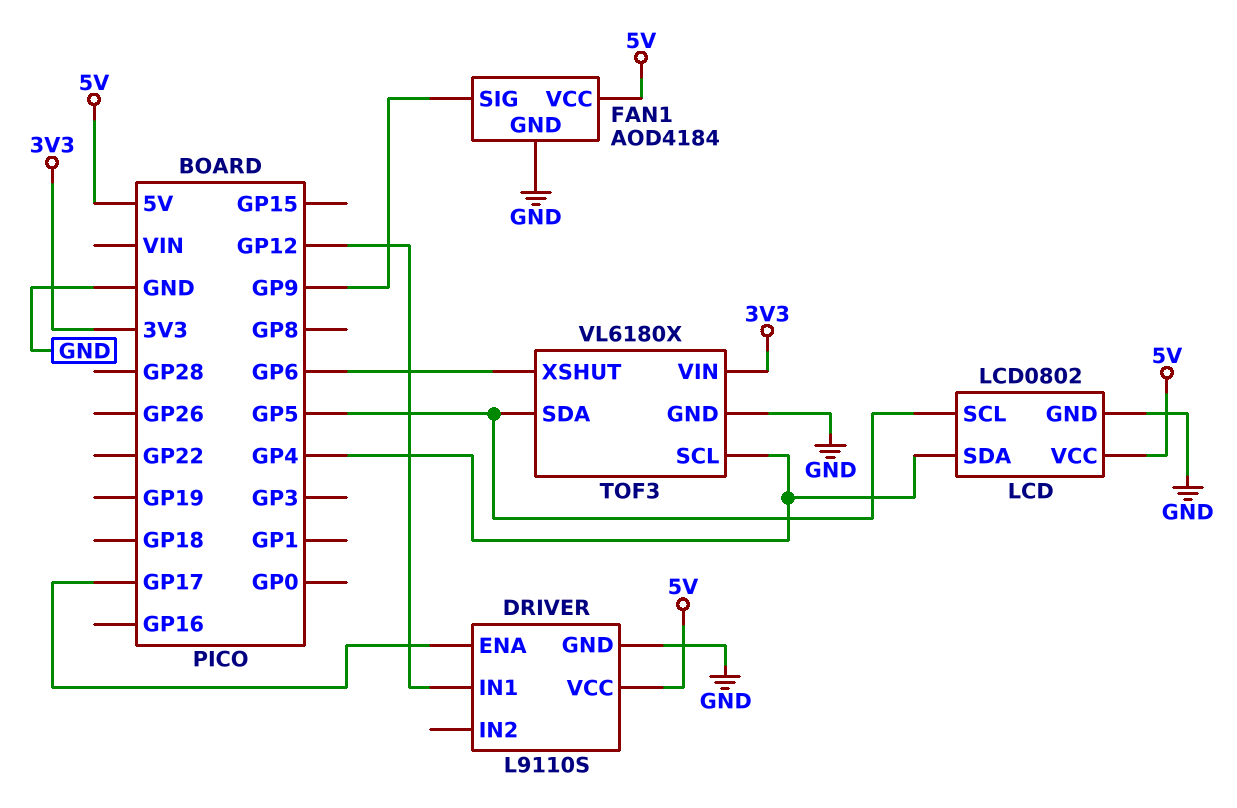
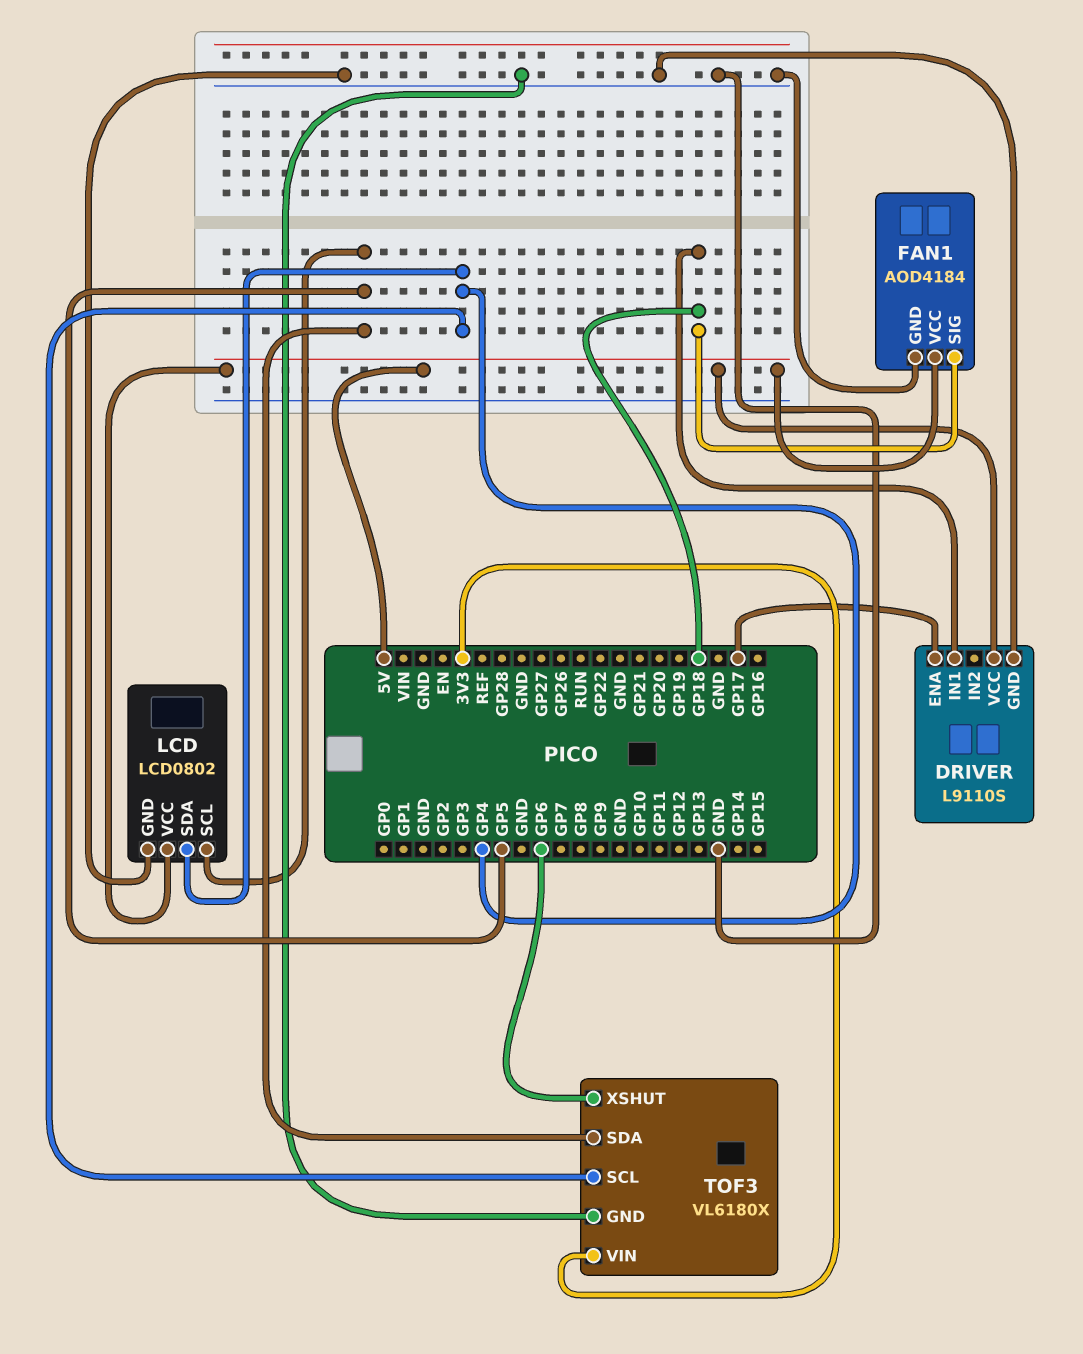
DRIVER pin IN1: GP12 -> GP18
FAN1 pin SIG: GP9 -> GP18

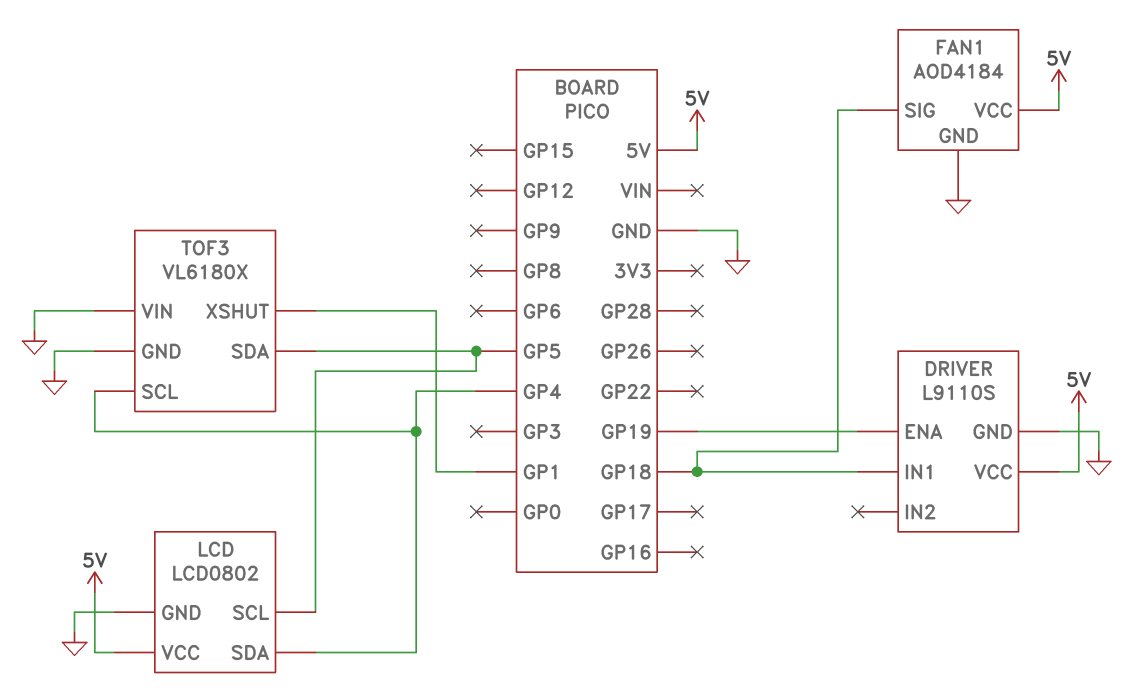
DRIVER pin ENA: GP17 -> GP19
TOF3 pin VIN: 3V3 -> GND
TOF3 pin XSHUT: GP6 -> GP1

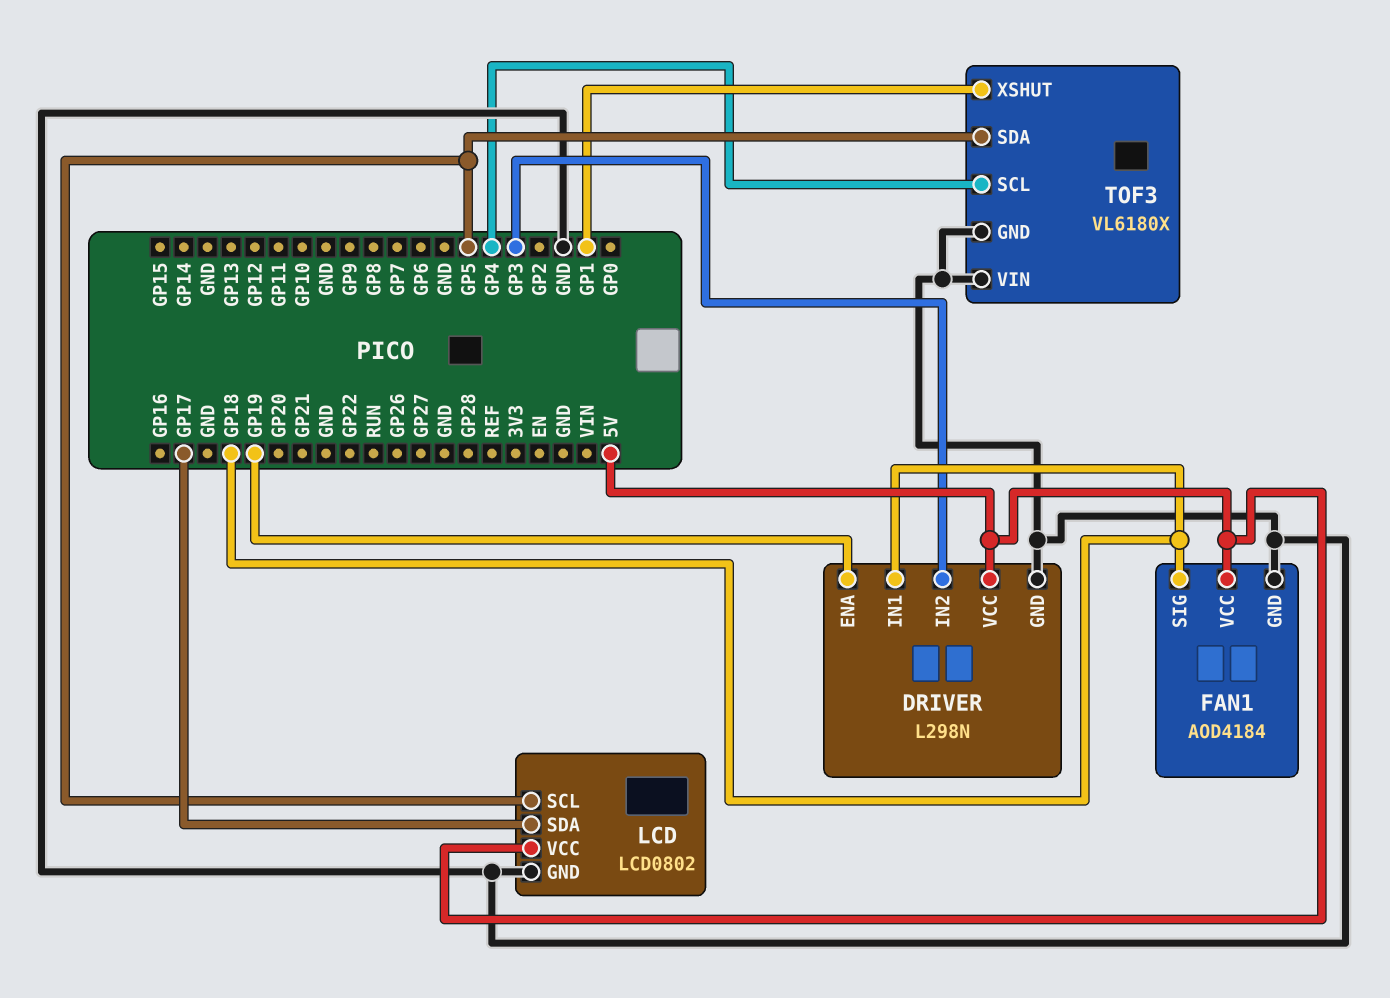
DRIVER: L9110S -> L298N
DRIVER pin IN2: none -> GP3
LCD pin SDA: GP4 -> GP17

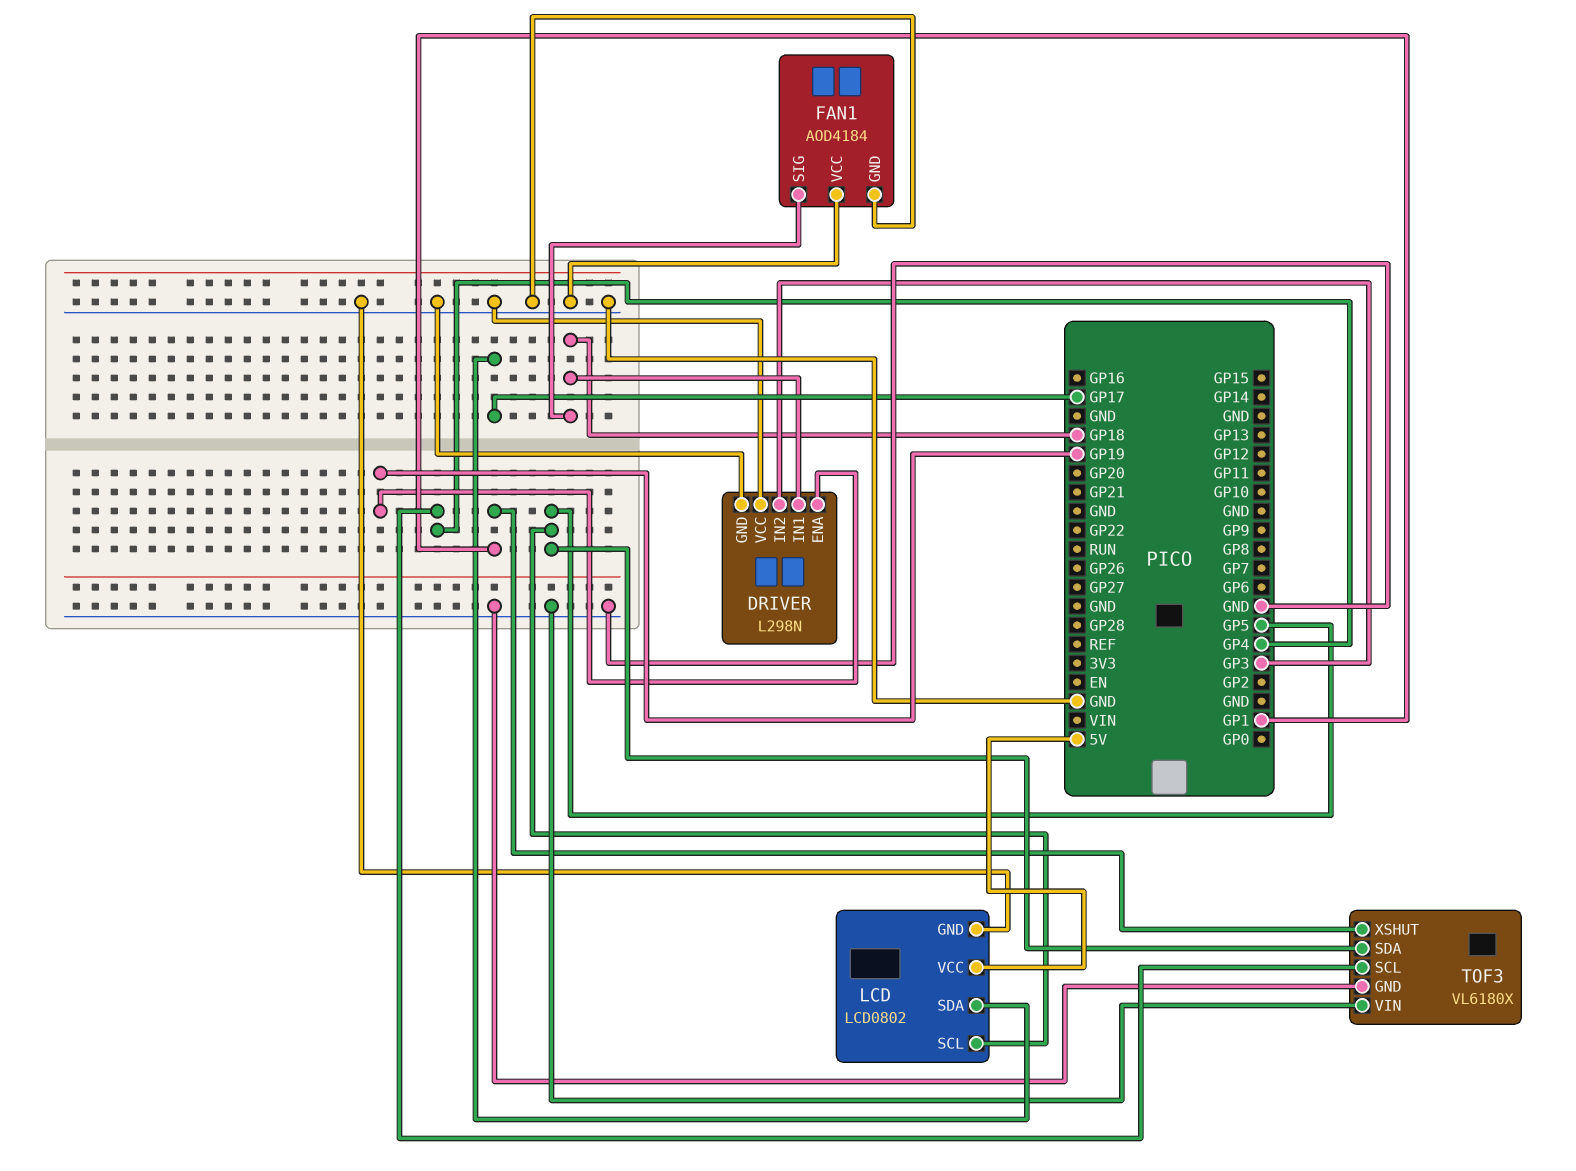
DRIVER pin VCC: 5V -> GND
FAN1 pin VCC: 5V -> GND

